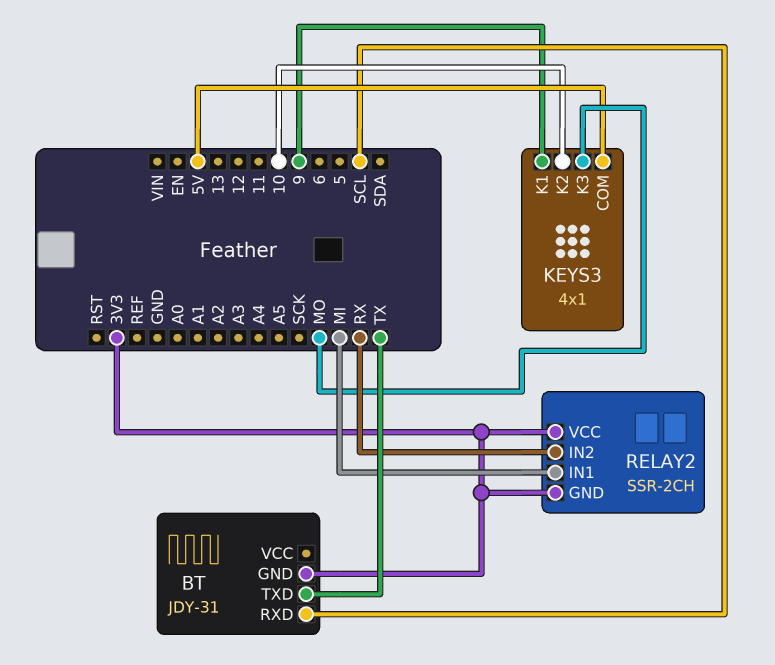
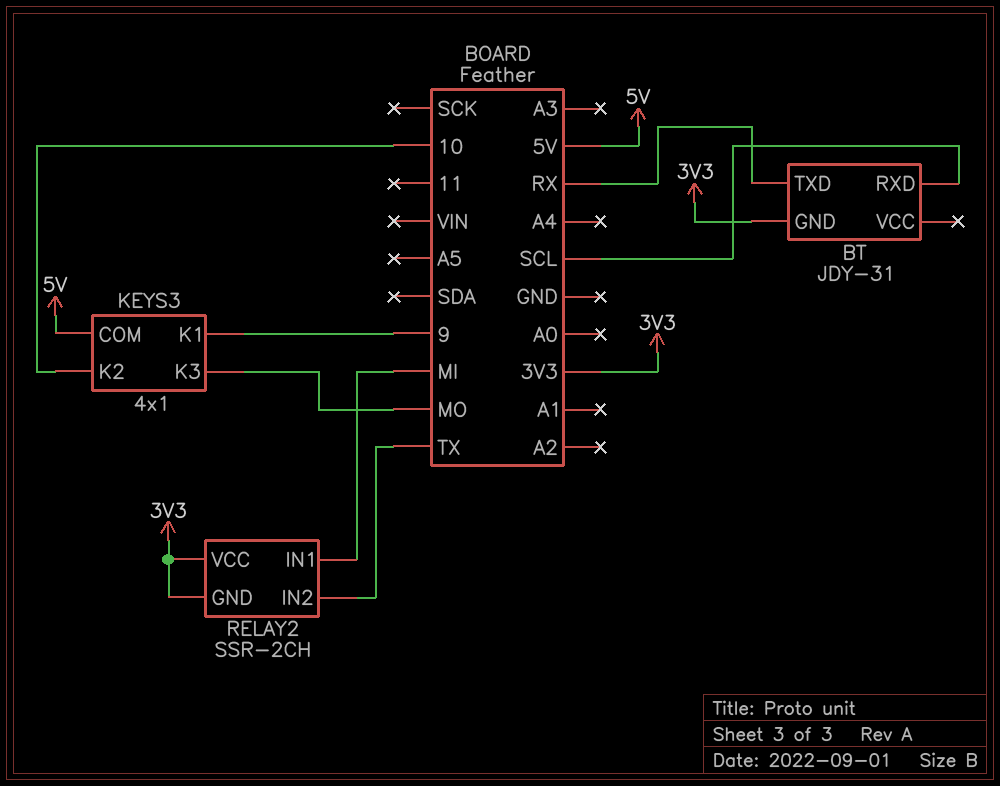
BT pin TXD: TX -> RX
RELAY2 pin IN2: RX -> TX

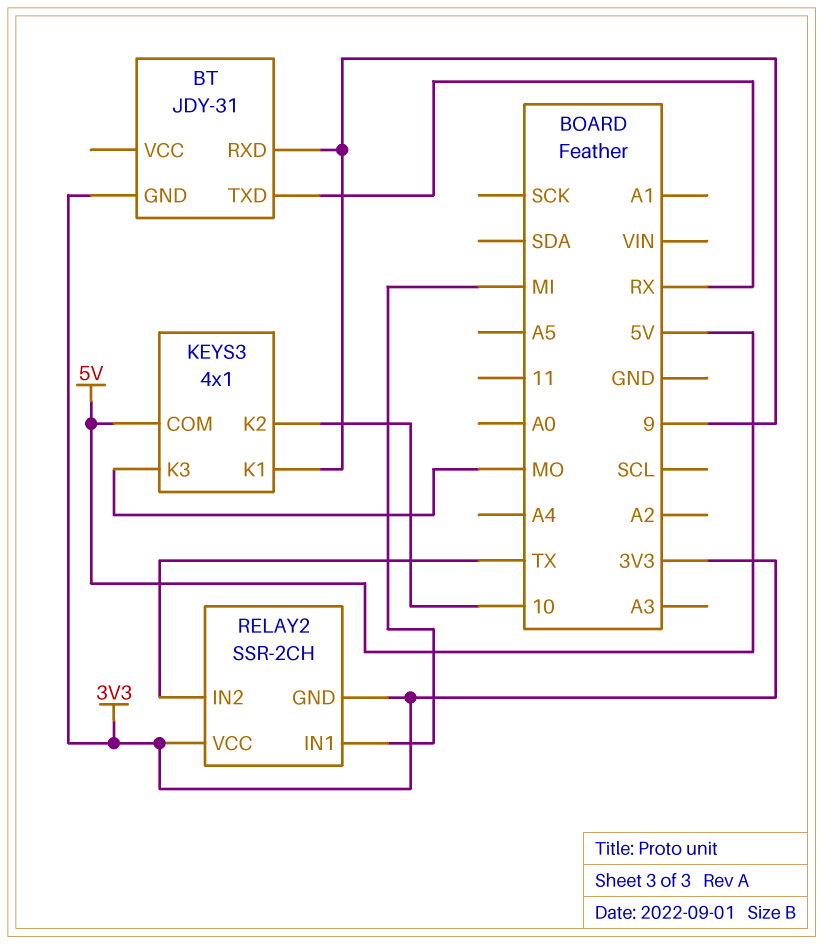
BT pin RXD: SCL -> 9

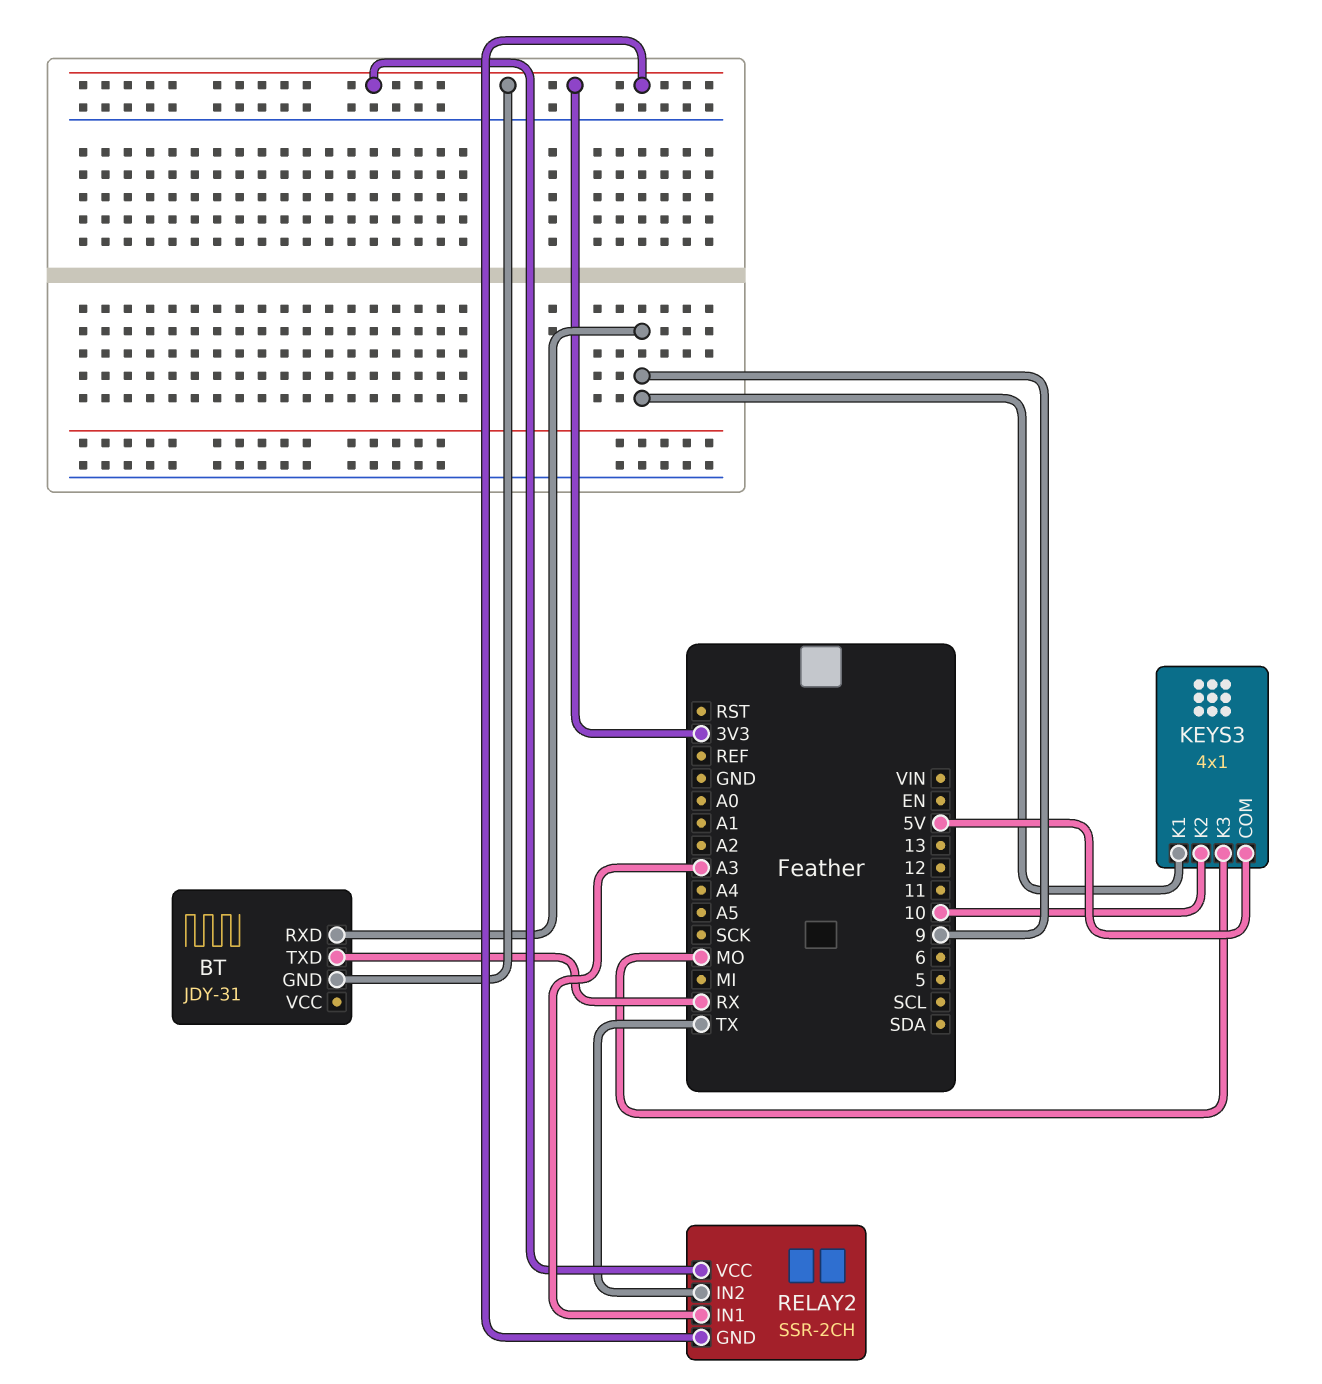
RELAY2 pin IN1: MI -> A3

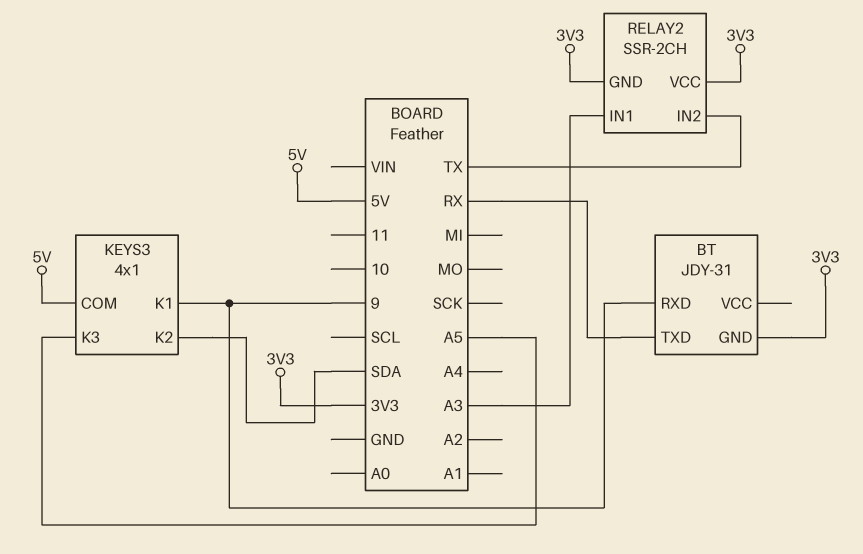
KEYS3 pin K2: 10 -> SDA
KEYS3 pin K3: MO -> A5

